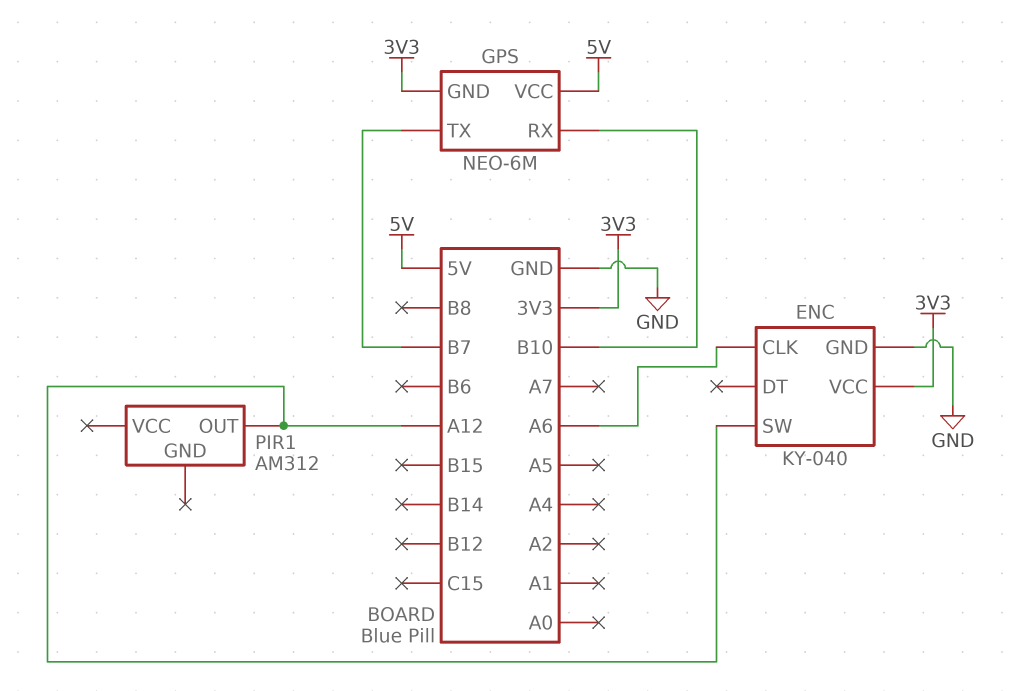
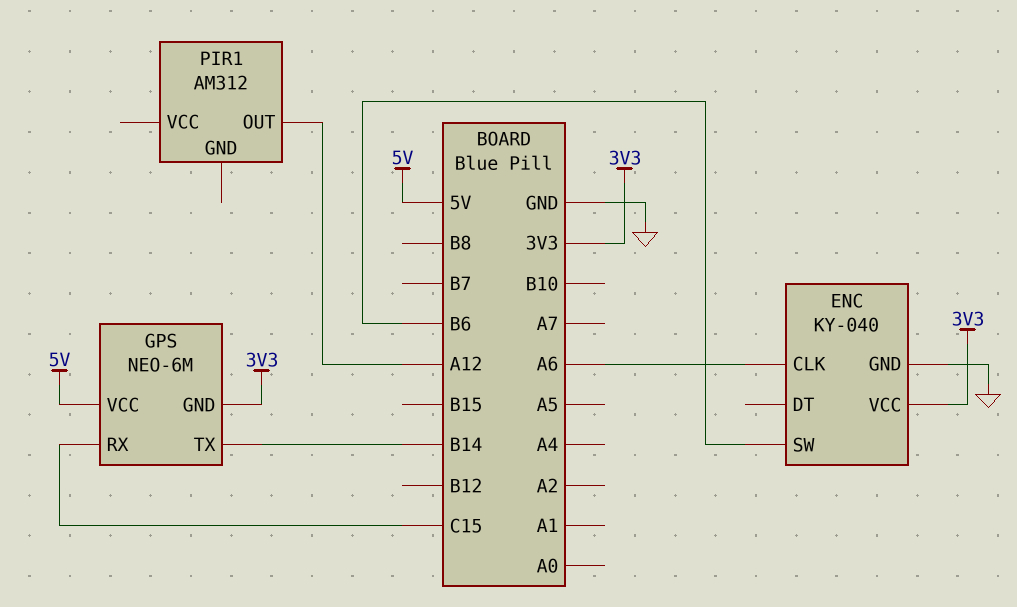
ENC pin SW: A12 -> B6
GPS pin RX: B10 -> C15
GPS pin TX: B7 -> B14

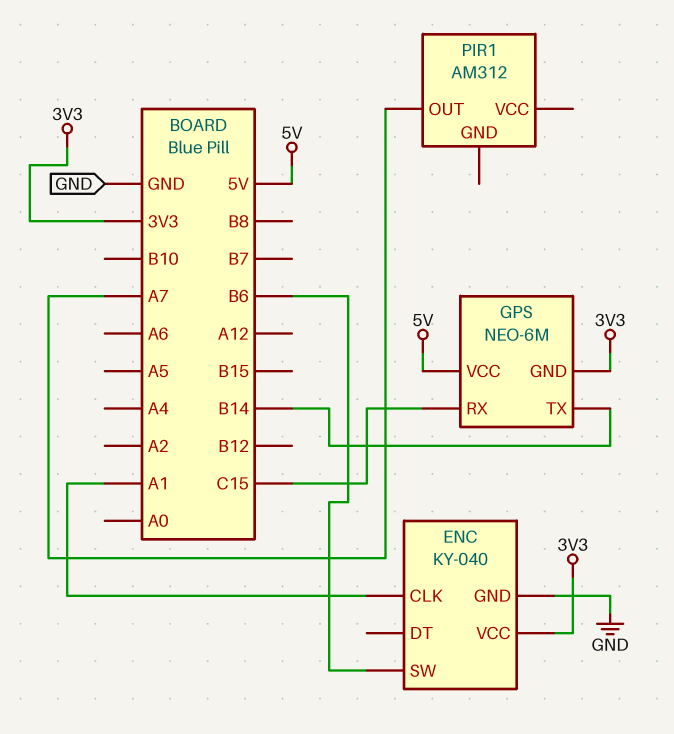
ENC pin CLK: A6 -> A1
PIR1 pin OUT: A12 -> A7

